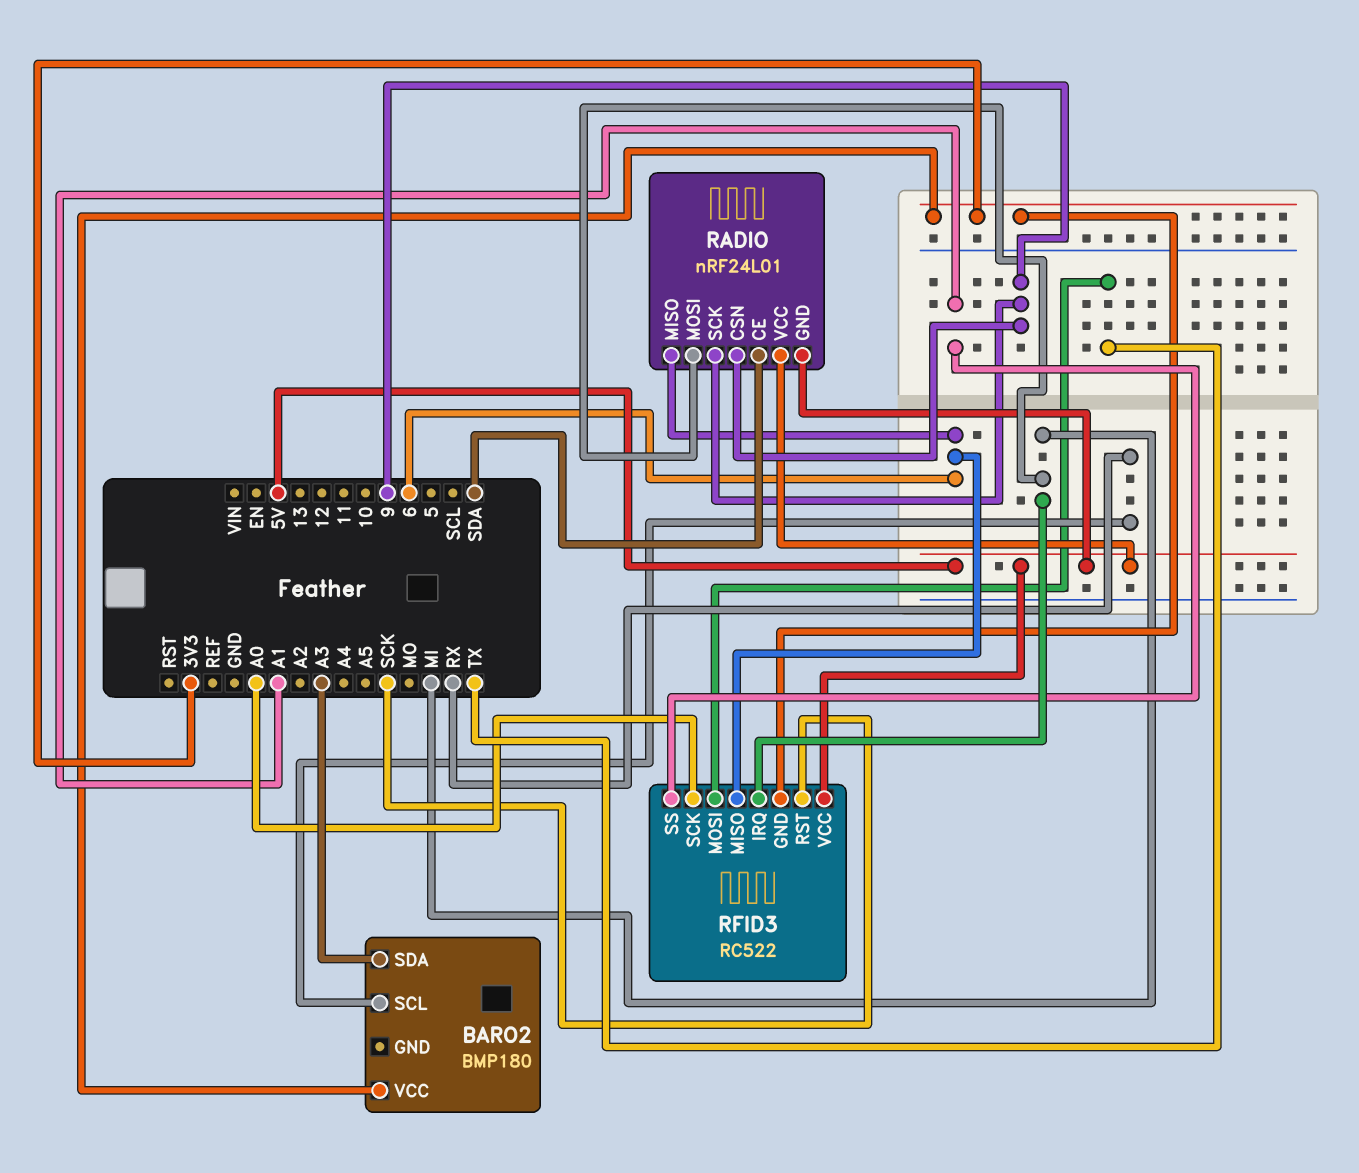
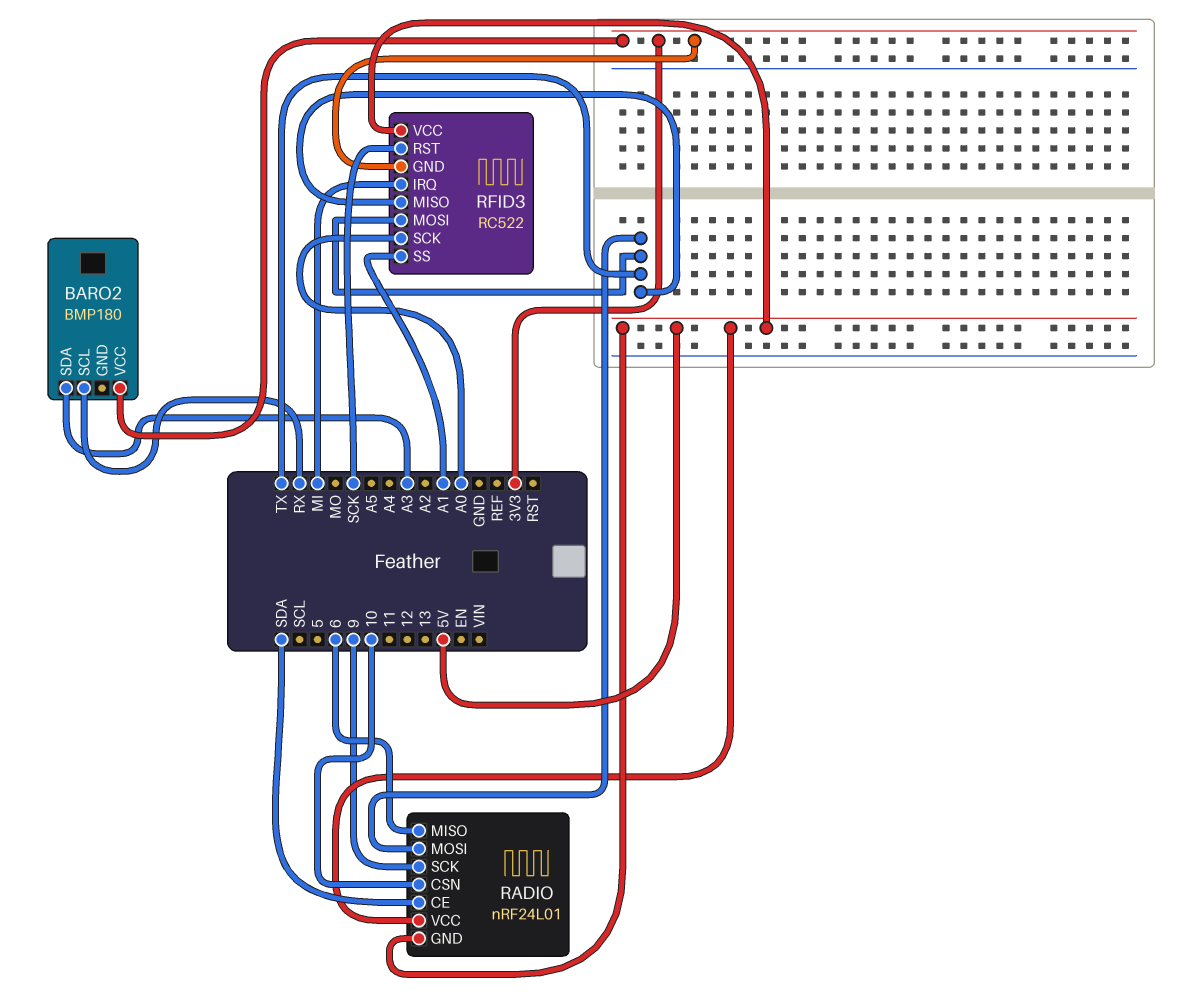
RADIO pin CSN: 9 -> 10
RADIO pin MOSI: MI -> TX
RFID3 pin MISO: 6 -> TX

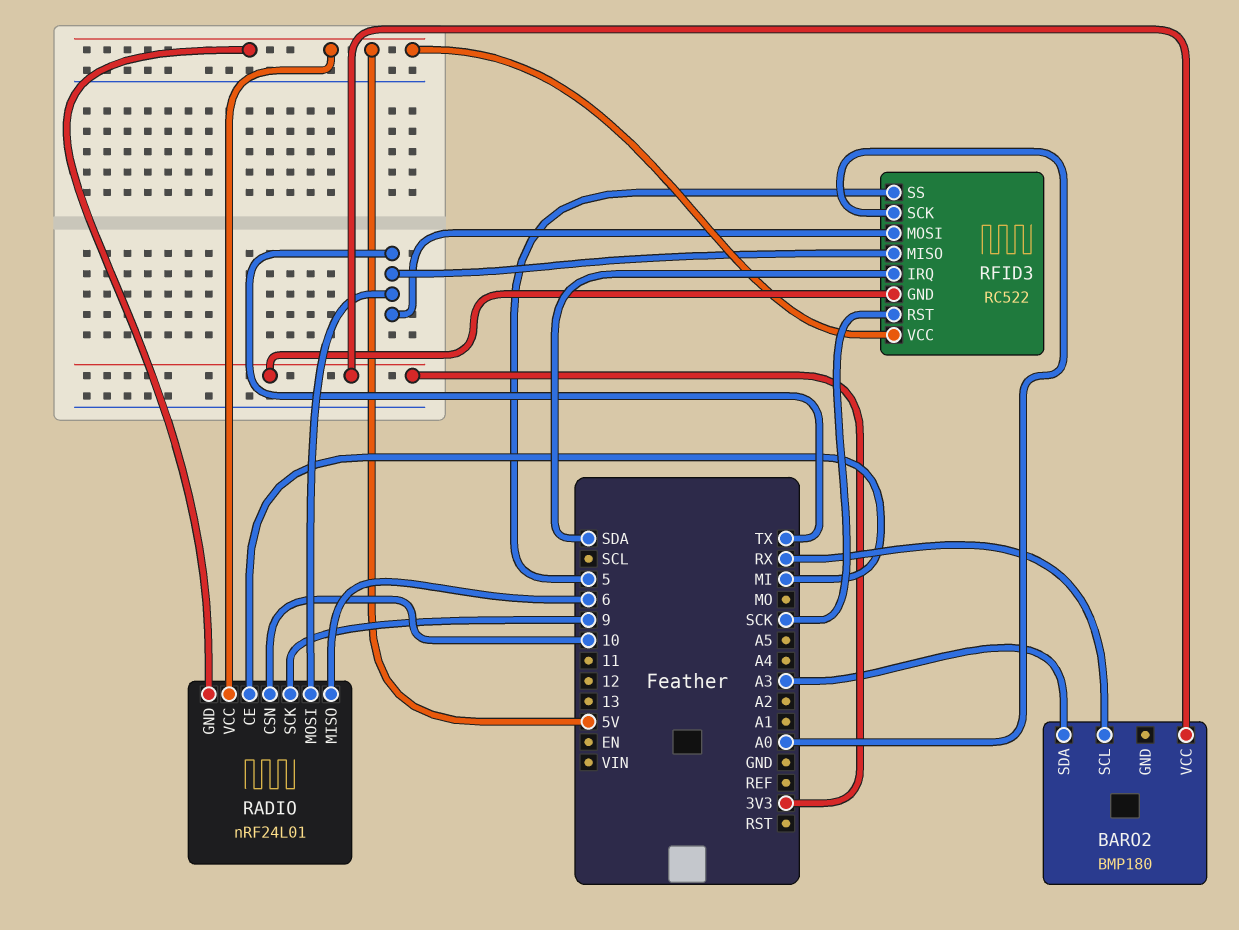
RADIO pin CE: SDA -> MI
RFID3 pin IRQ: MI -> SDA
RFID3 pin SS: A1 -> 5

